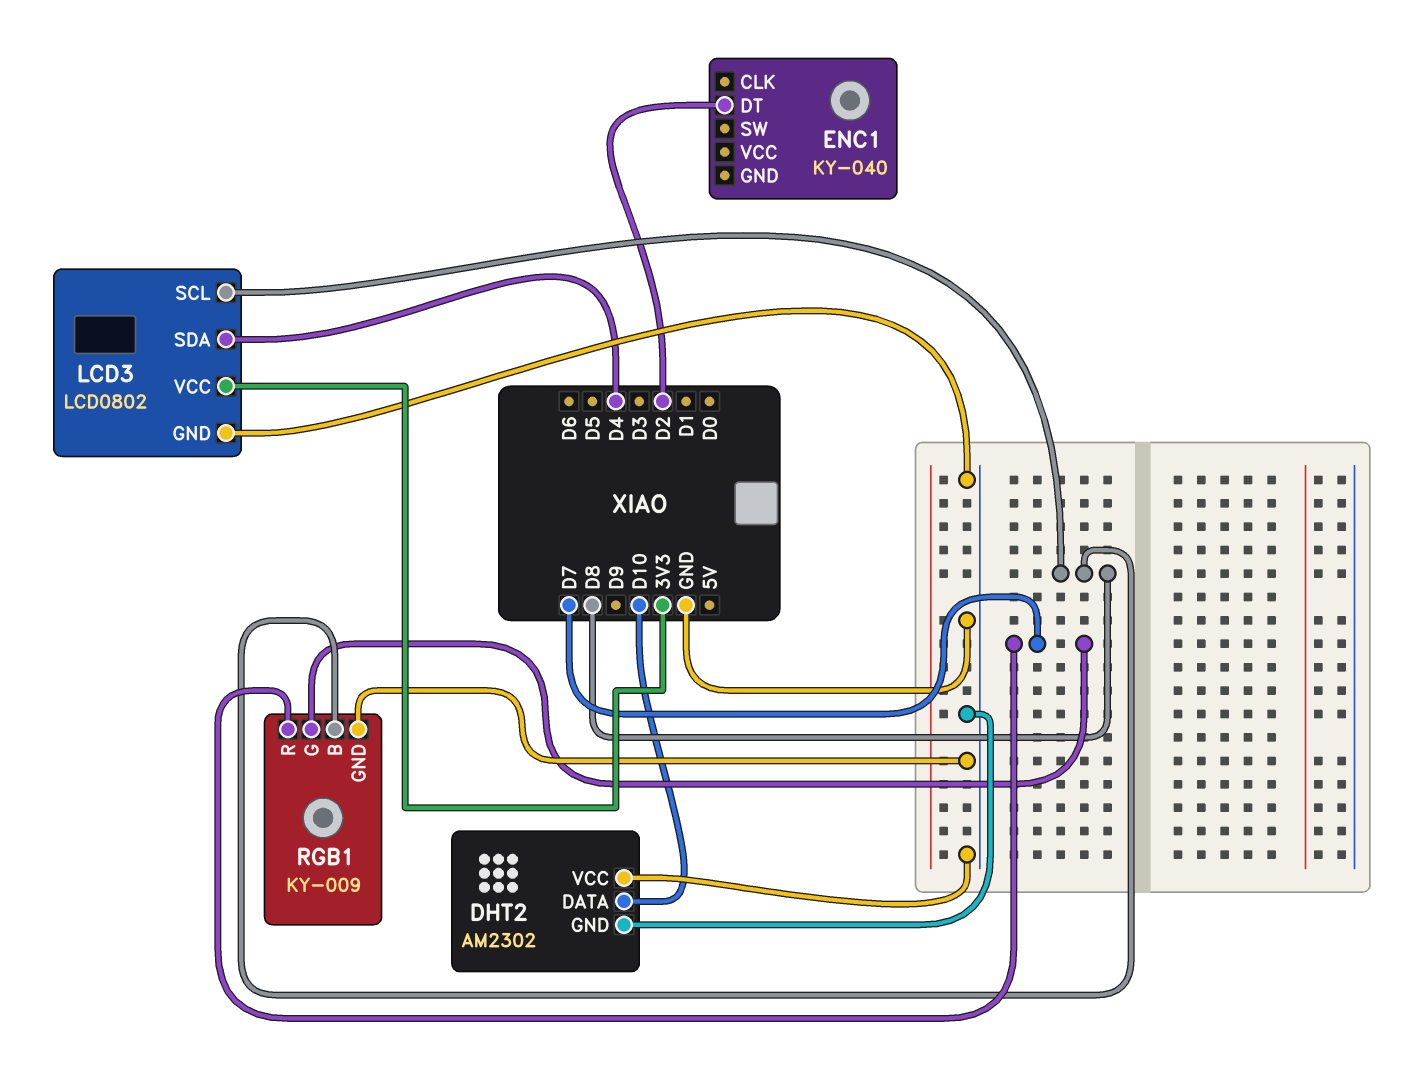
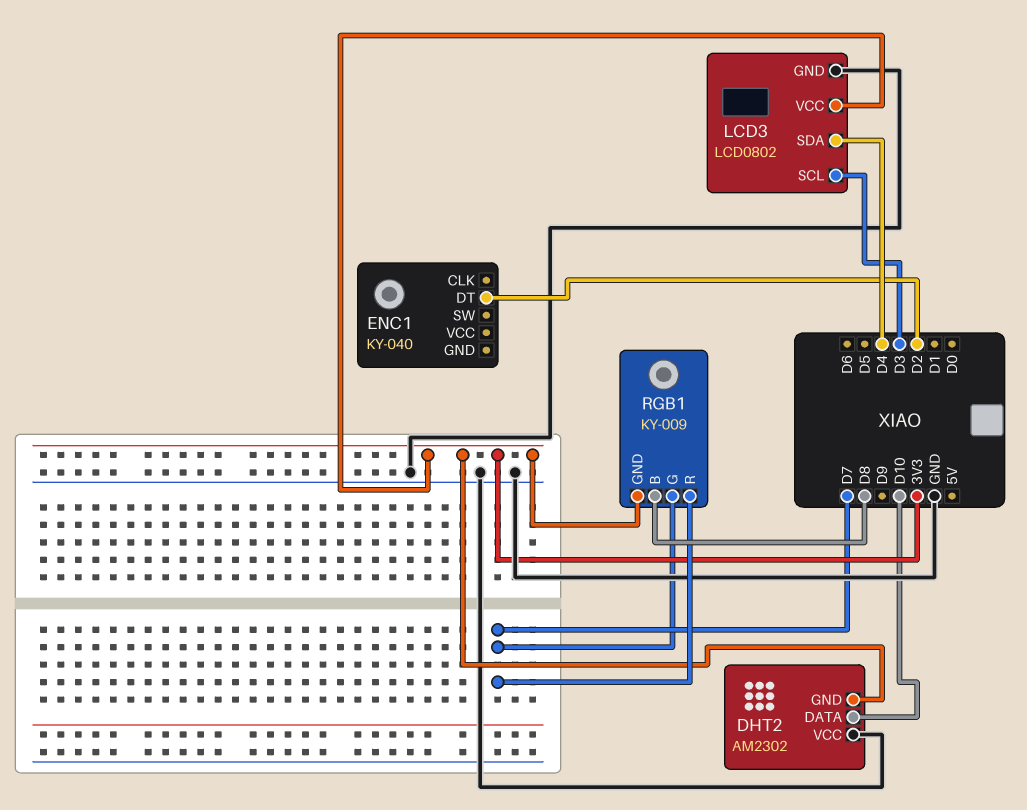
DHT2 pin GND: GND -> 3V3
LCD3 pin SCL: D8 -> D3
RGB1 pin GND: GND -> 3V3

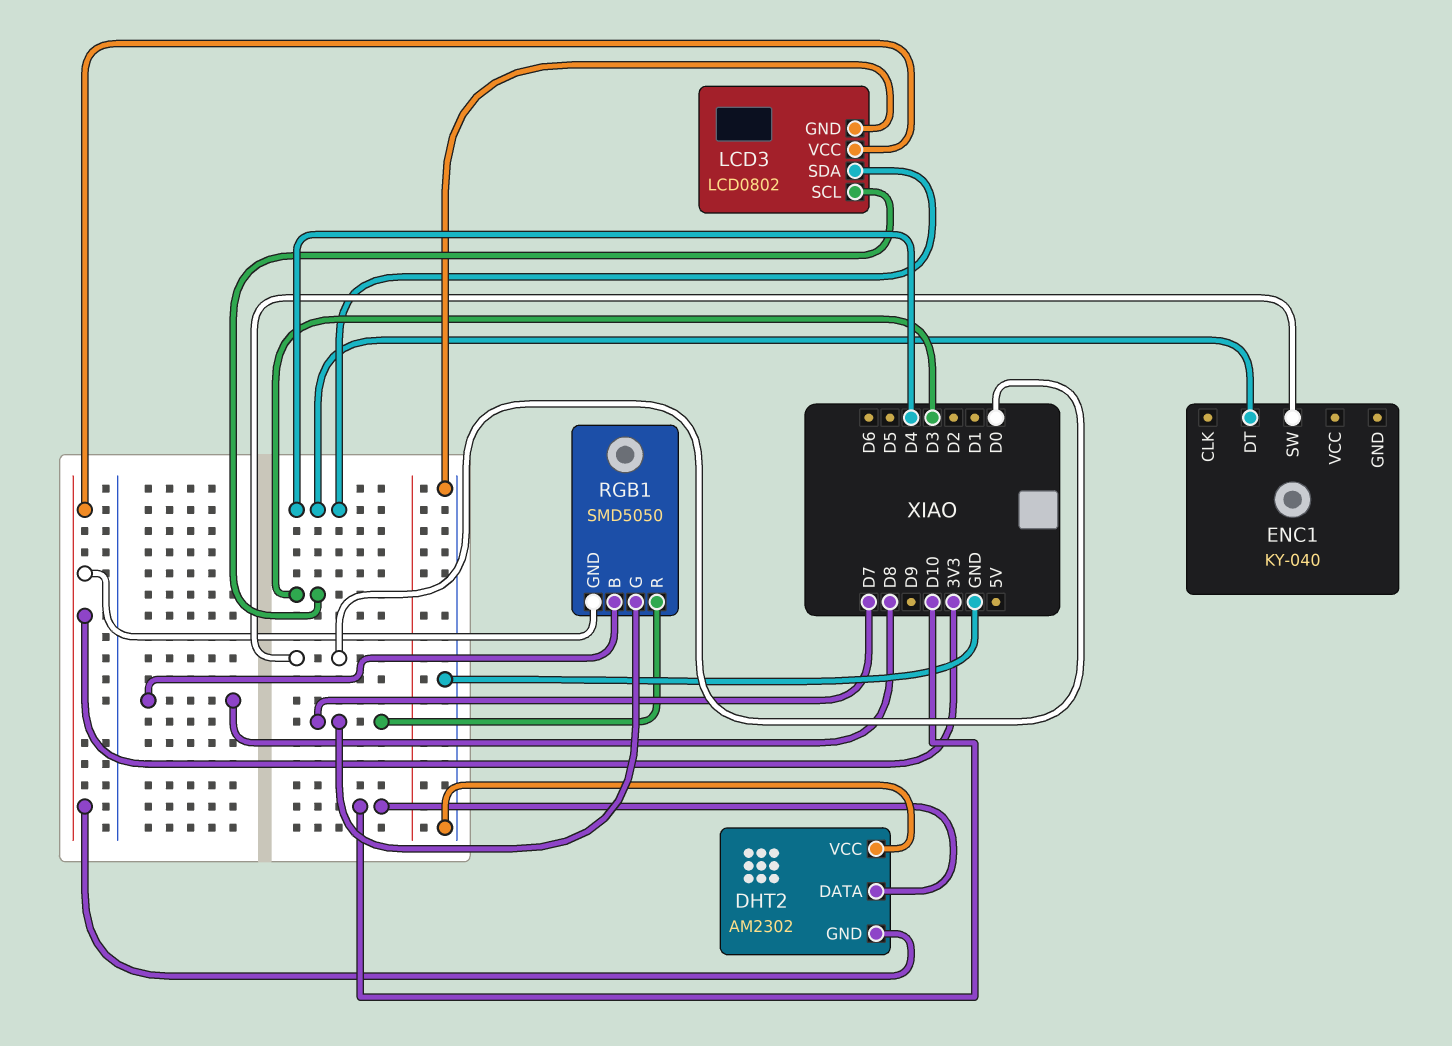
ENC1 pin DT: D2 -> D4
ENC1 pin SW: none -> D0
RGB1: KY-009 -> SMD5050

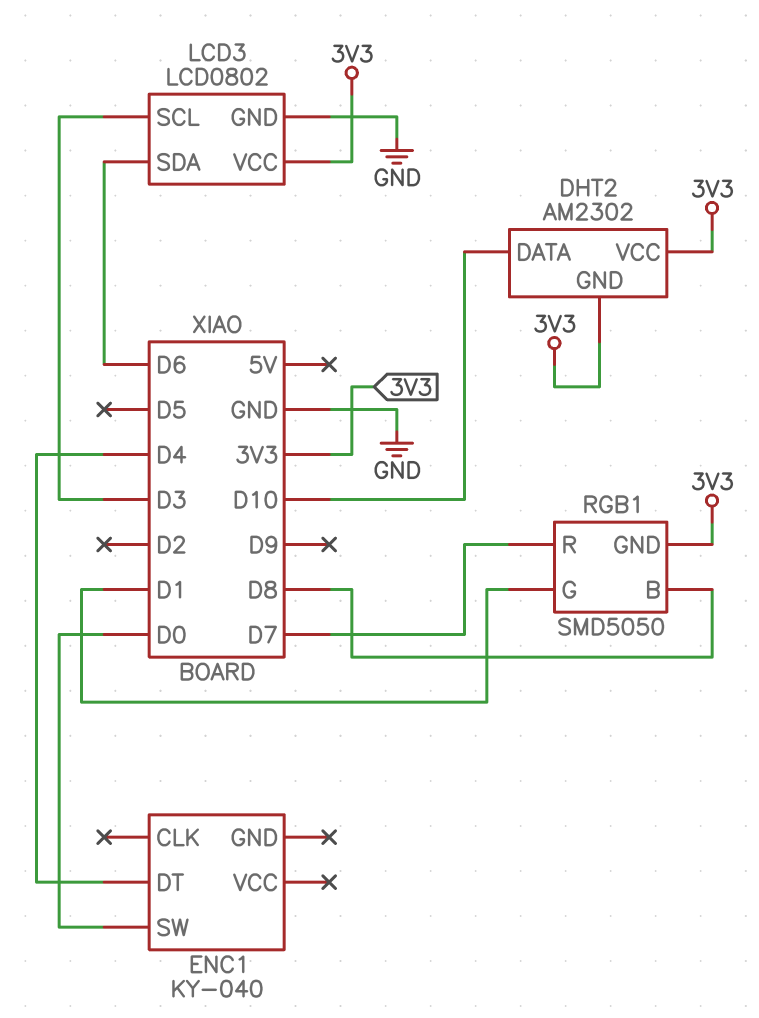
DHT2 pin VCC: GND -> 3V3
LCD3 pin SDA: D4 -> D6
RGB1 pin G: D7 -> D1

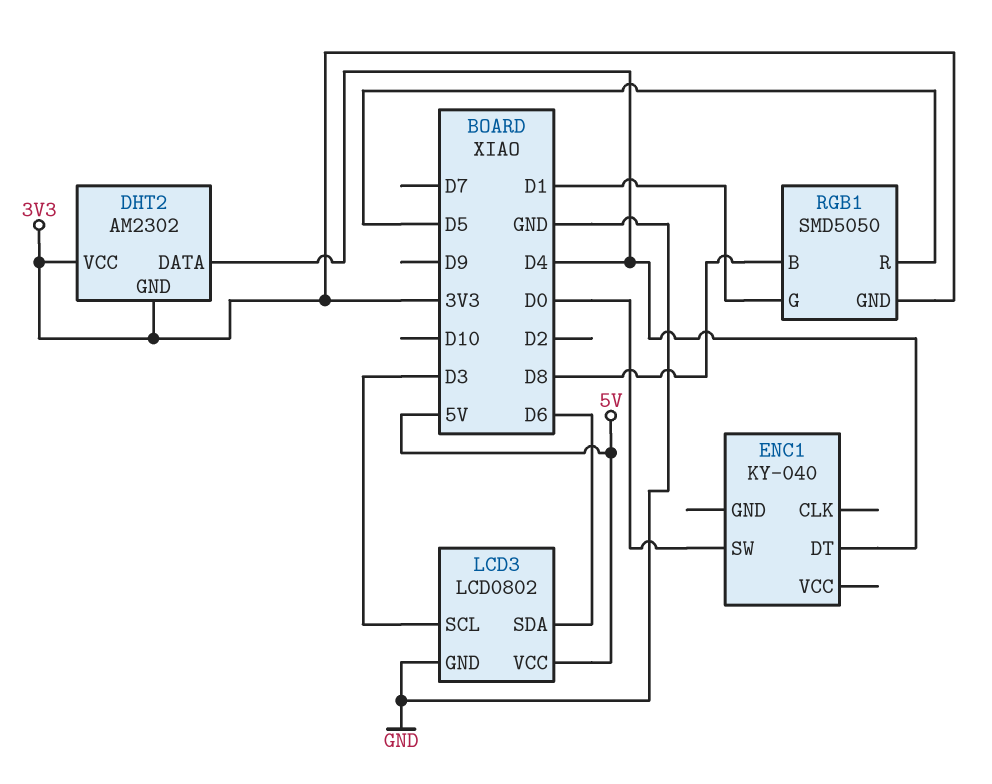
DHT2 pin DATA: D10 -> D4
LCD3 pin VCC: 3V3 -> 5V
RGB1 pin R: D7 -> D5

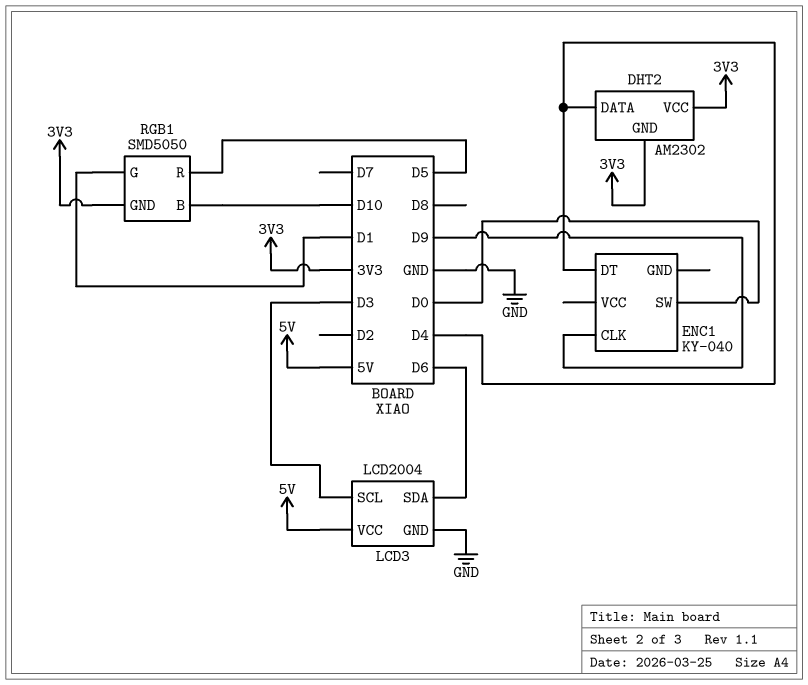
ENC1 pin CLK: none -> D9
LCD3: LCD0802 -> LCD2004
RGB1 pin B: D8 -> D10

